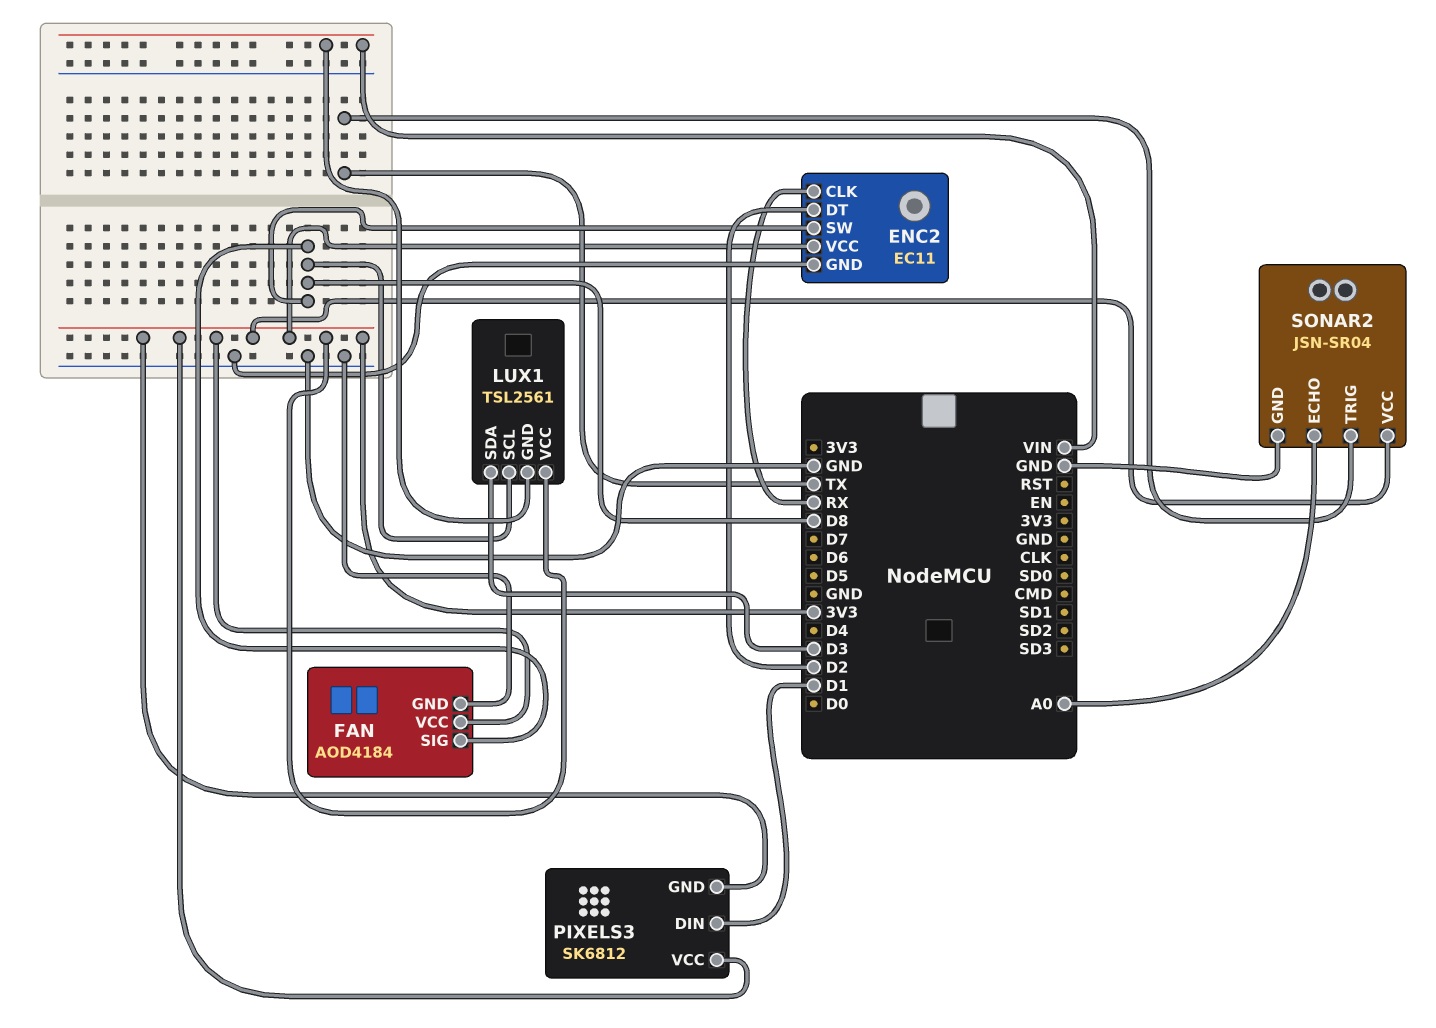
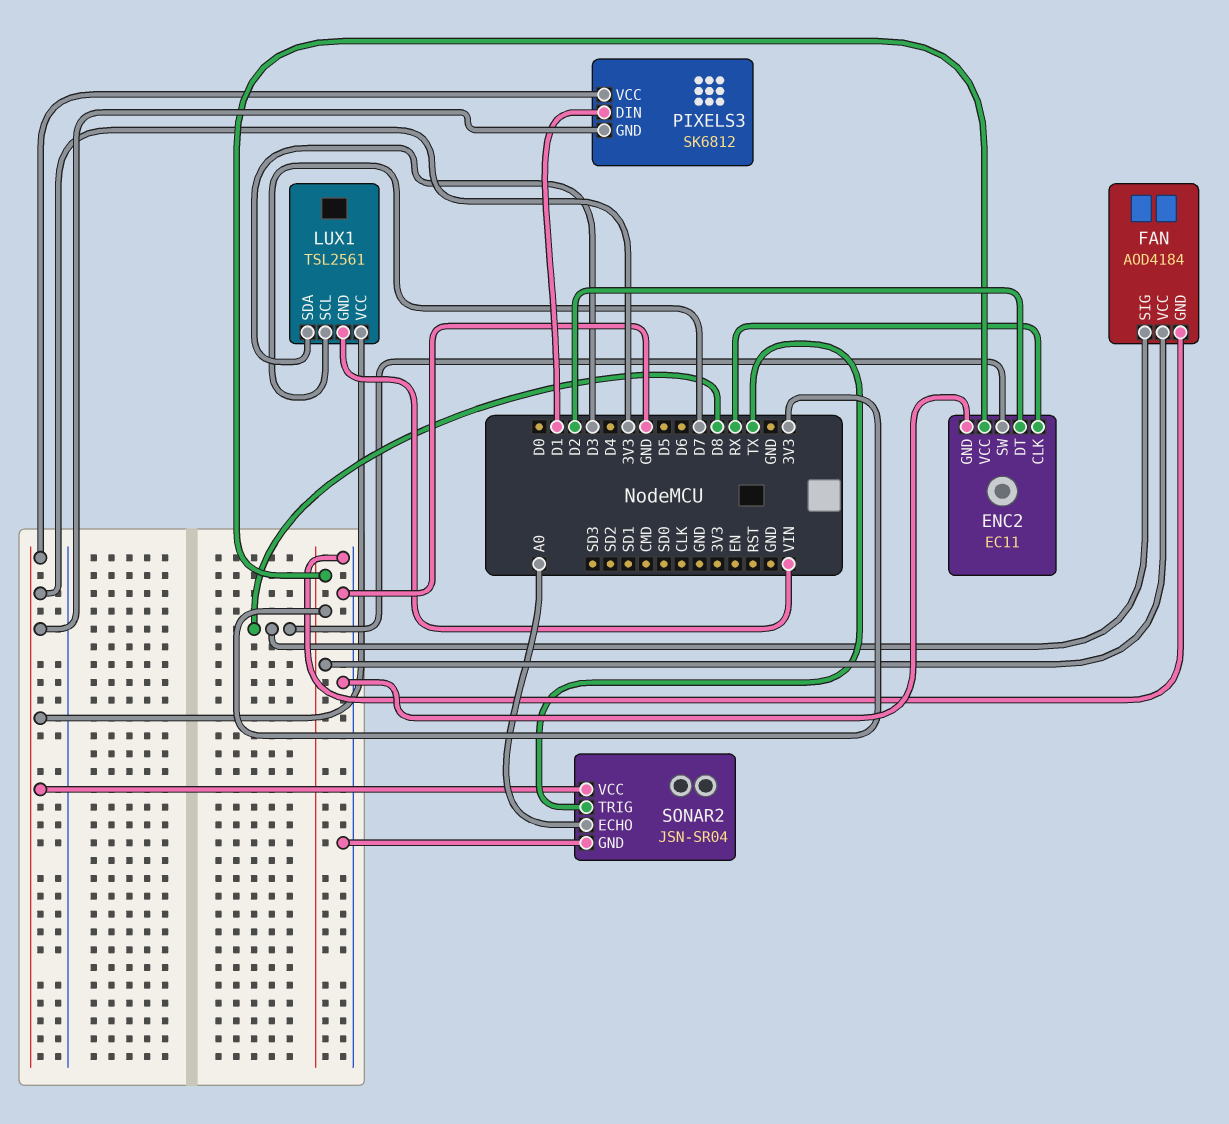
LUX1 pin SCL: D8 -> D7

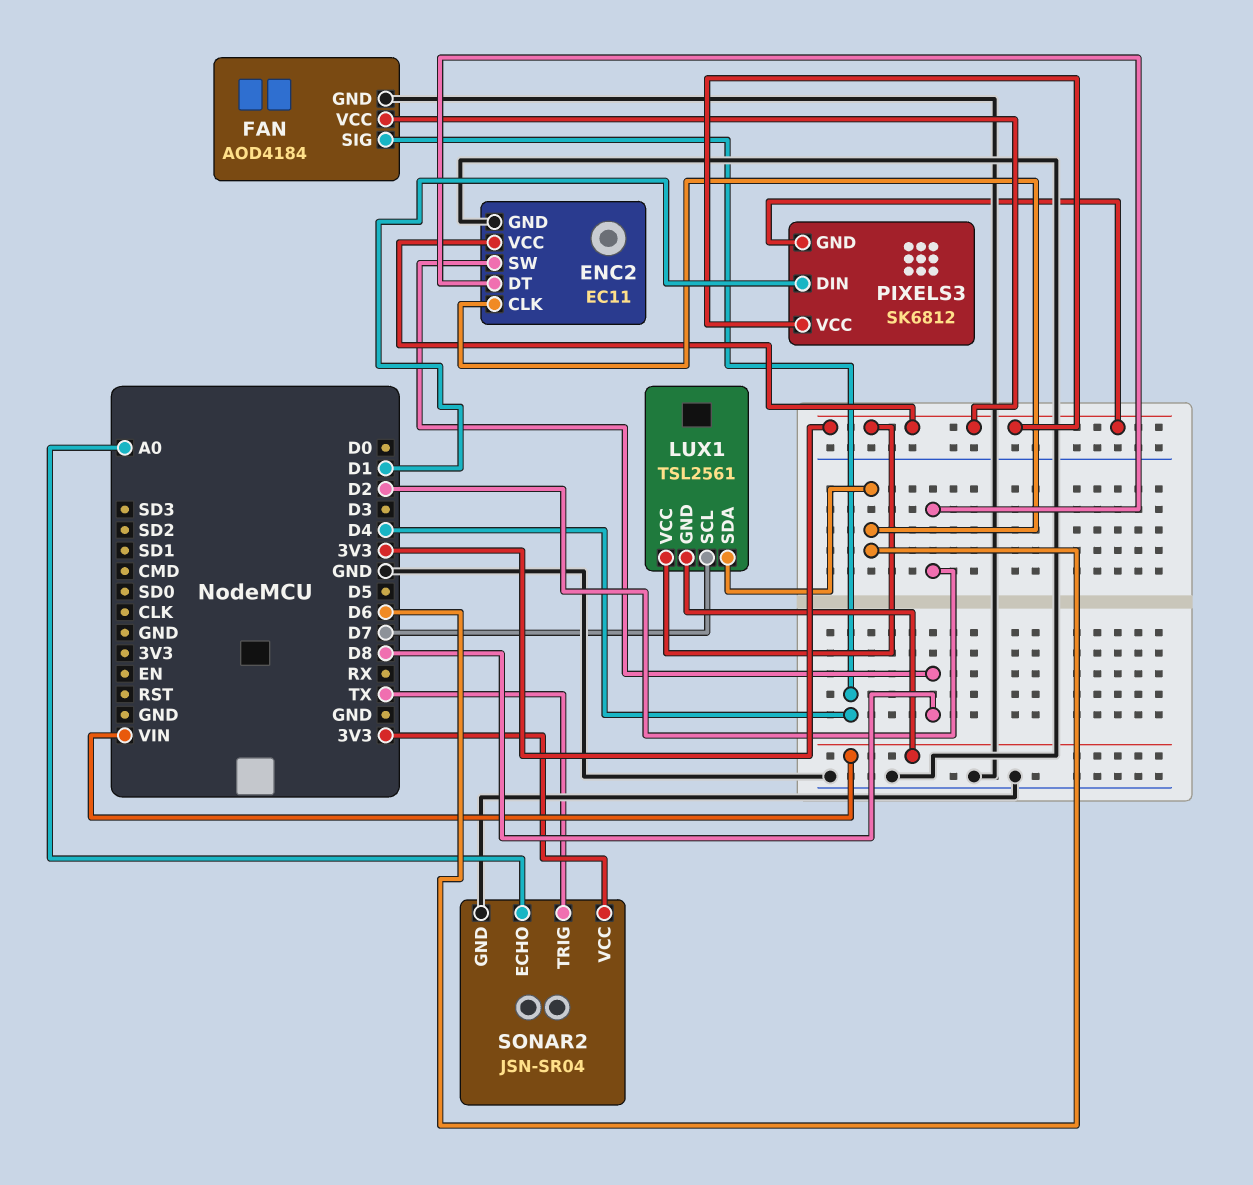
ENC2 pin CLK: RX -> D6
FAN pin SIG: D8 -> D4
LUX1 pin SDA: D3 -> D6

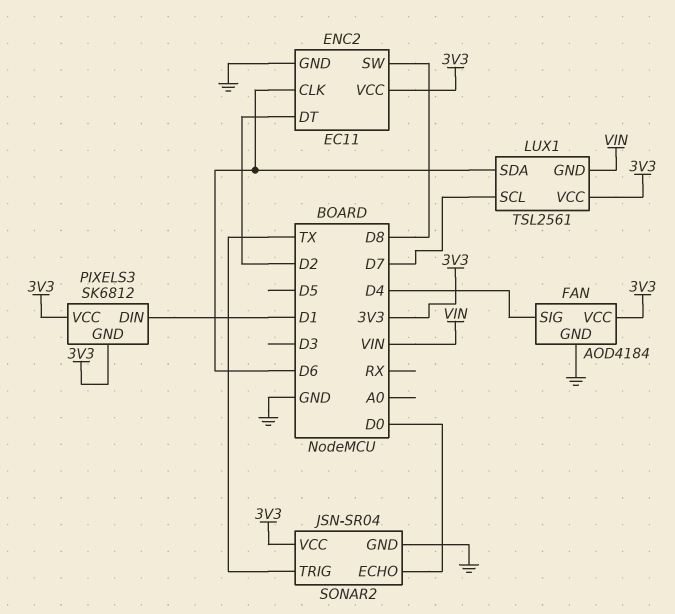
SONAR2 pin ECHO: A0 -> D0

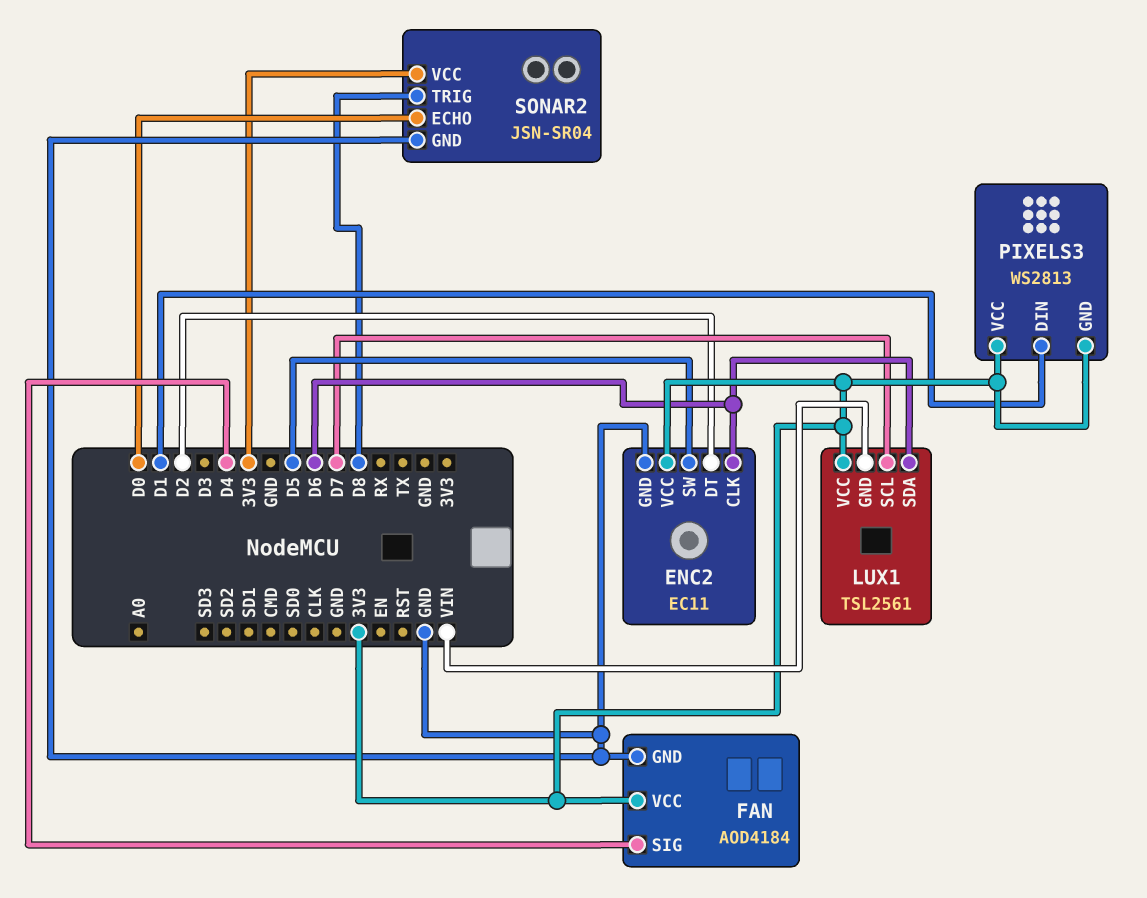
ENC2 pin SW: D8 -> D5
PIXELS3: SK6812 -> WS2813
SONAR2 pin TRIG: TX -> D8

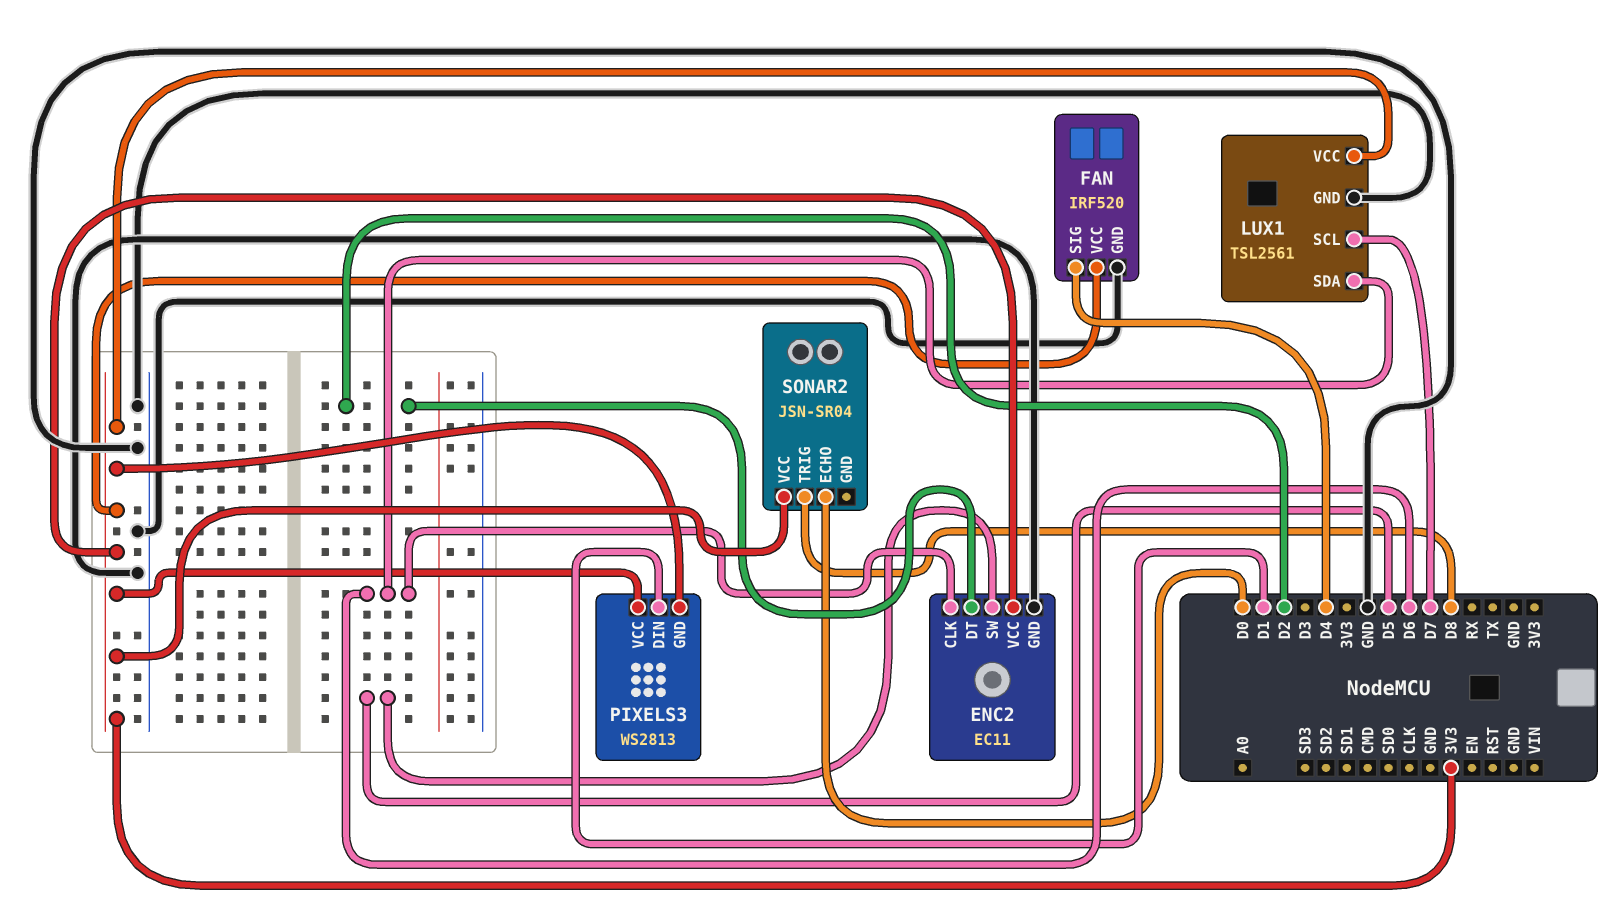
FAN: AOD4184 -> IRF520
LUX1 pin GND: VIN -> GND
SONAR2 pin GND: GND -> none

